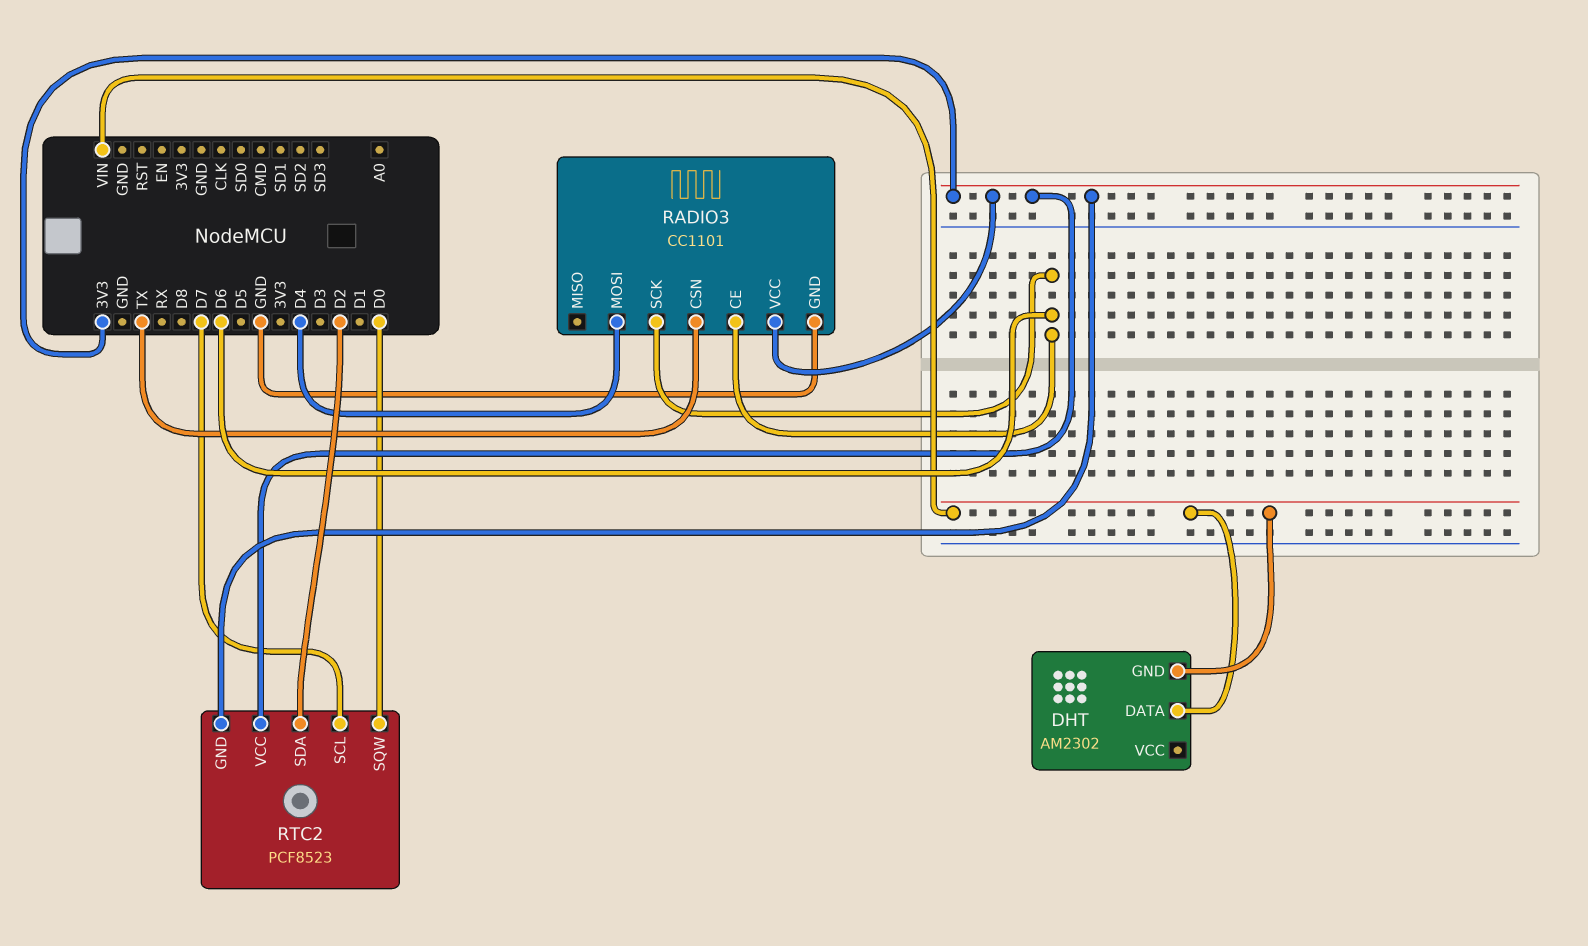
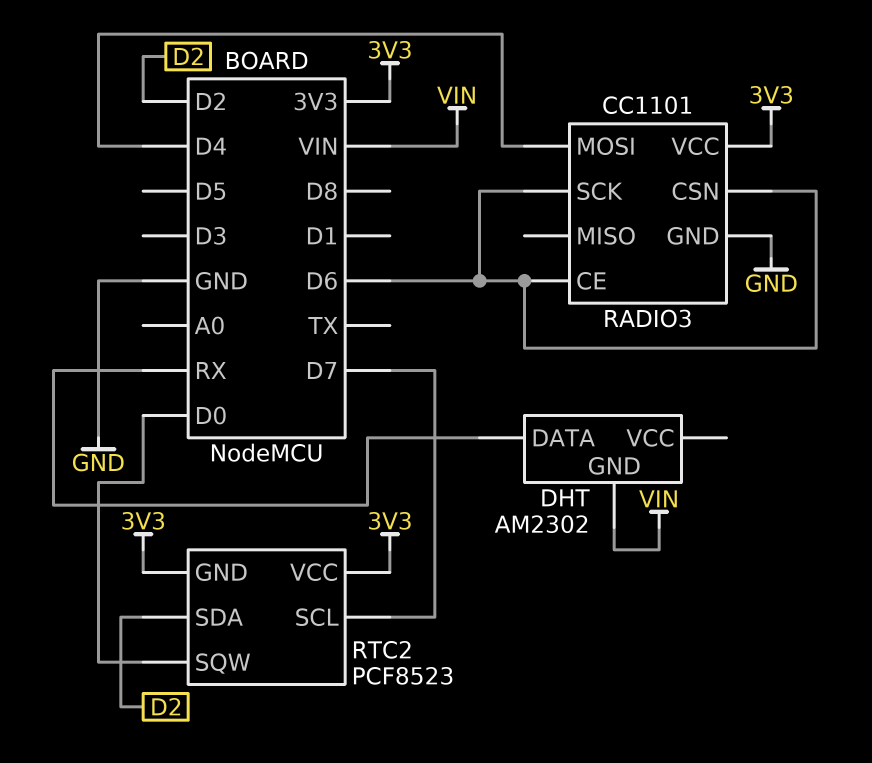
DHT pin DATA: VIN -> RX
RADIO3 pin CSN: TX -> D6

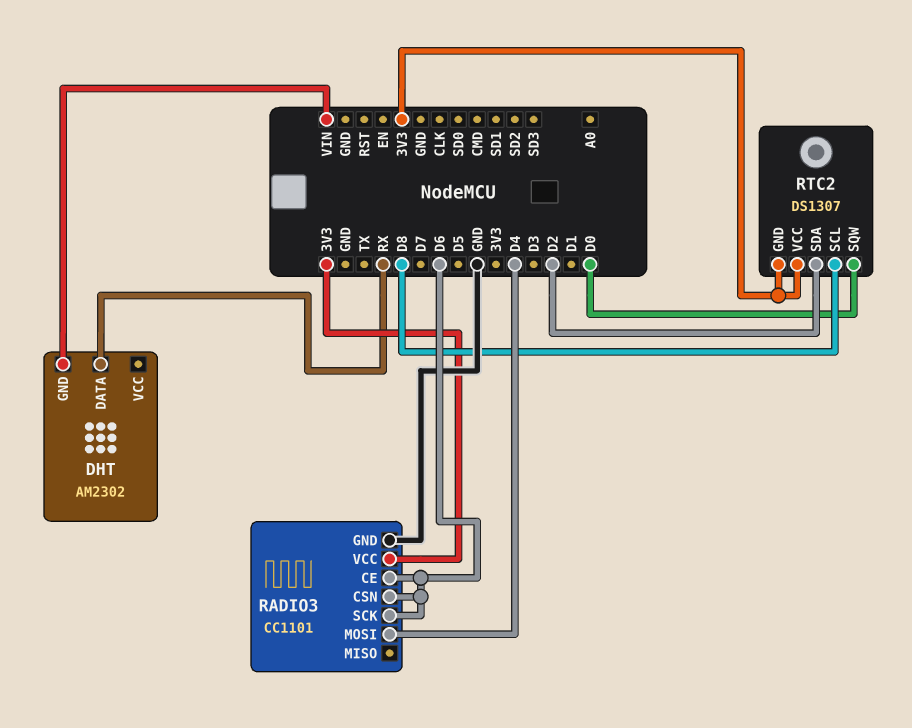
RTC2: PCF8523 -> DS1307
RTC2 pin SCL: D7 -> D8

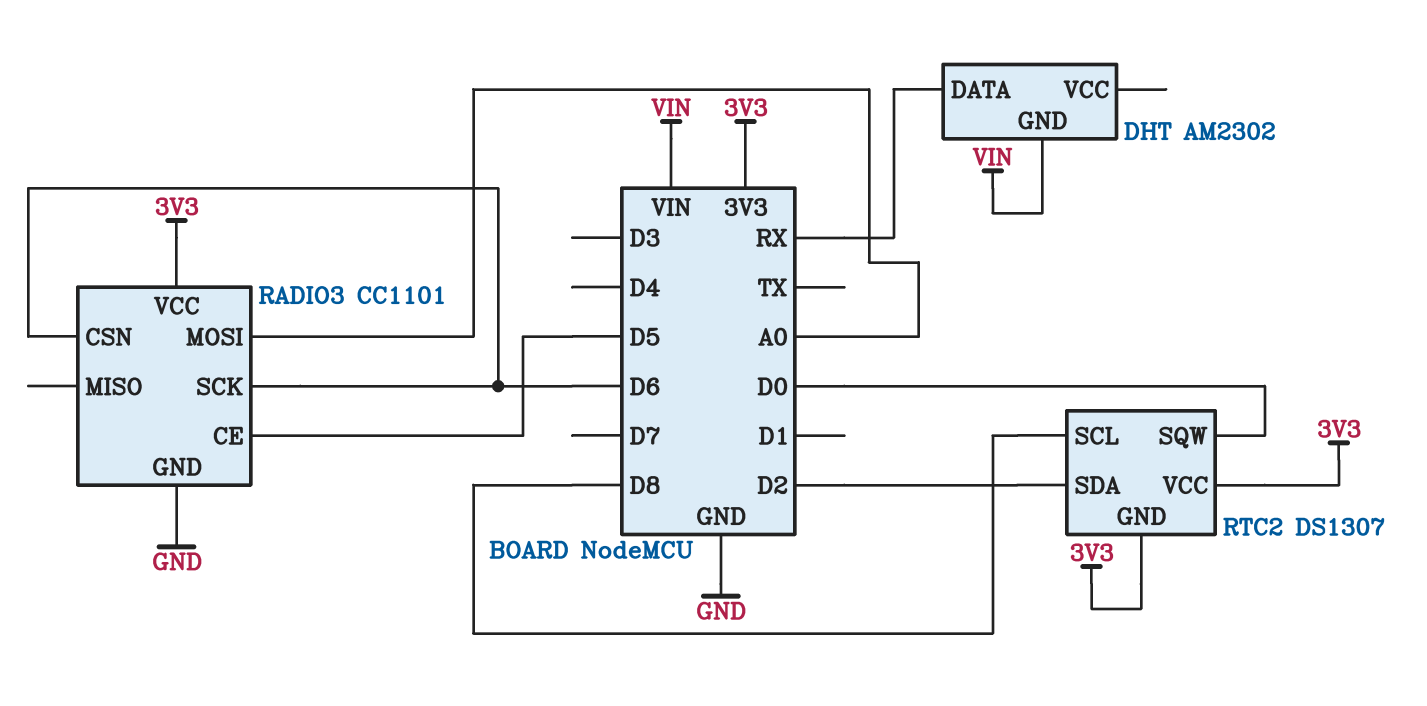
RADIO3 pin CE: D6 -> D5
RADIO3 pin MOSI: D4 -> A0

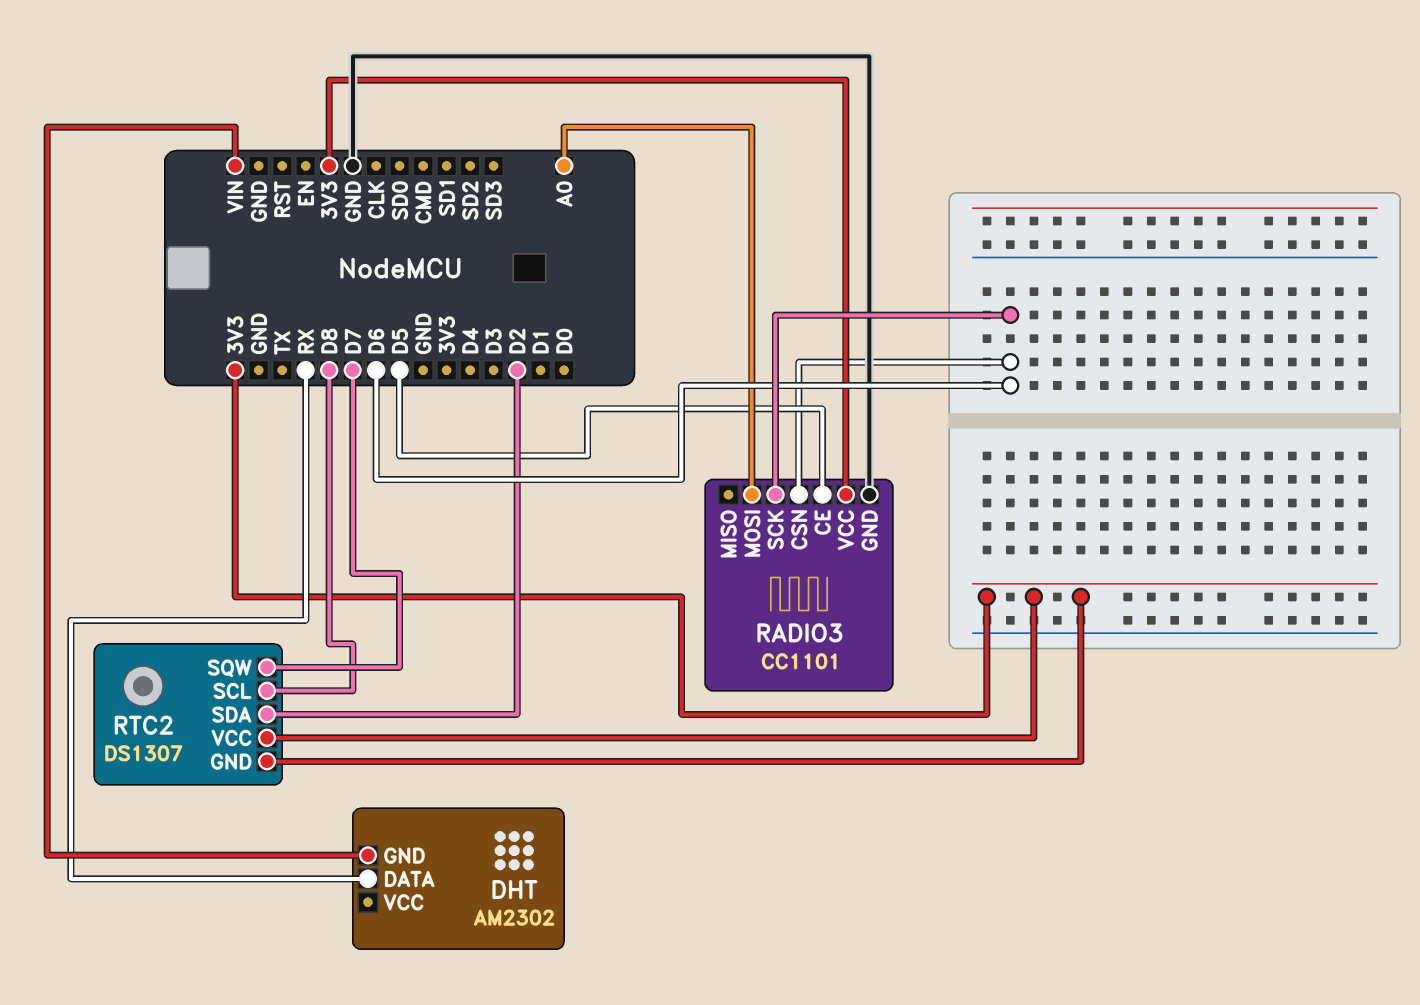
RTC2 pin SQW: D0 -> D7

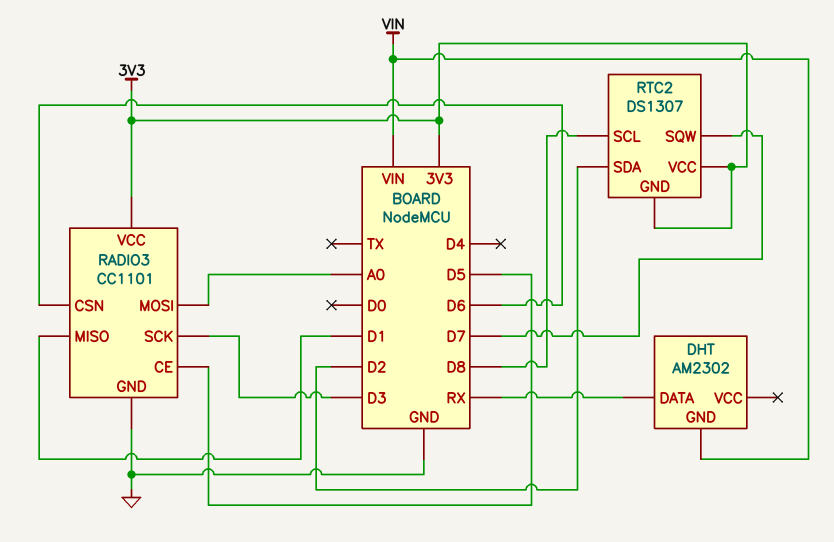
RADIO3 pin MISO: none -> D1
RADIO3 pin SCK: D6 -> D3

